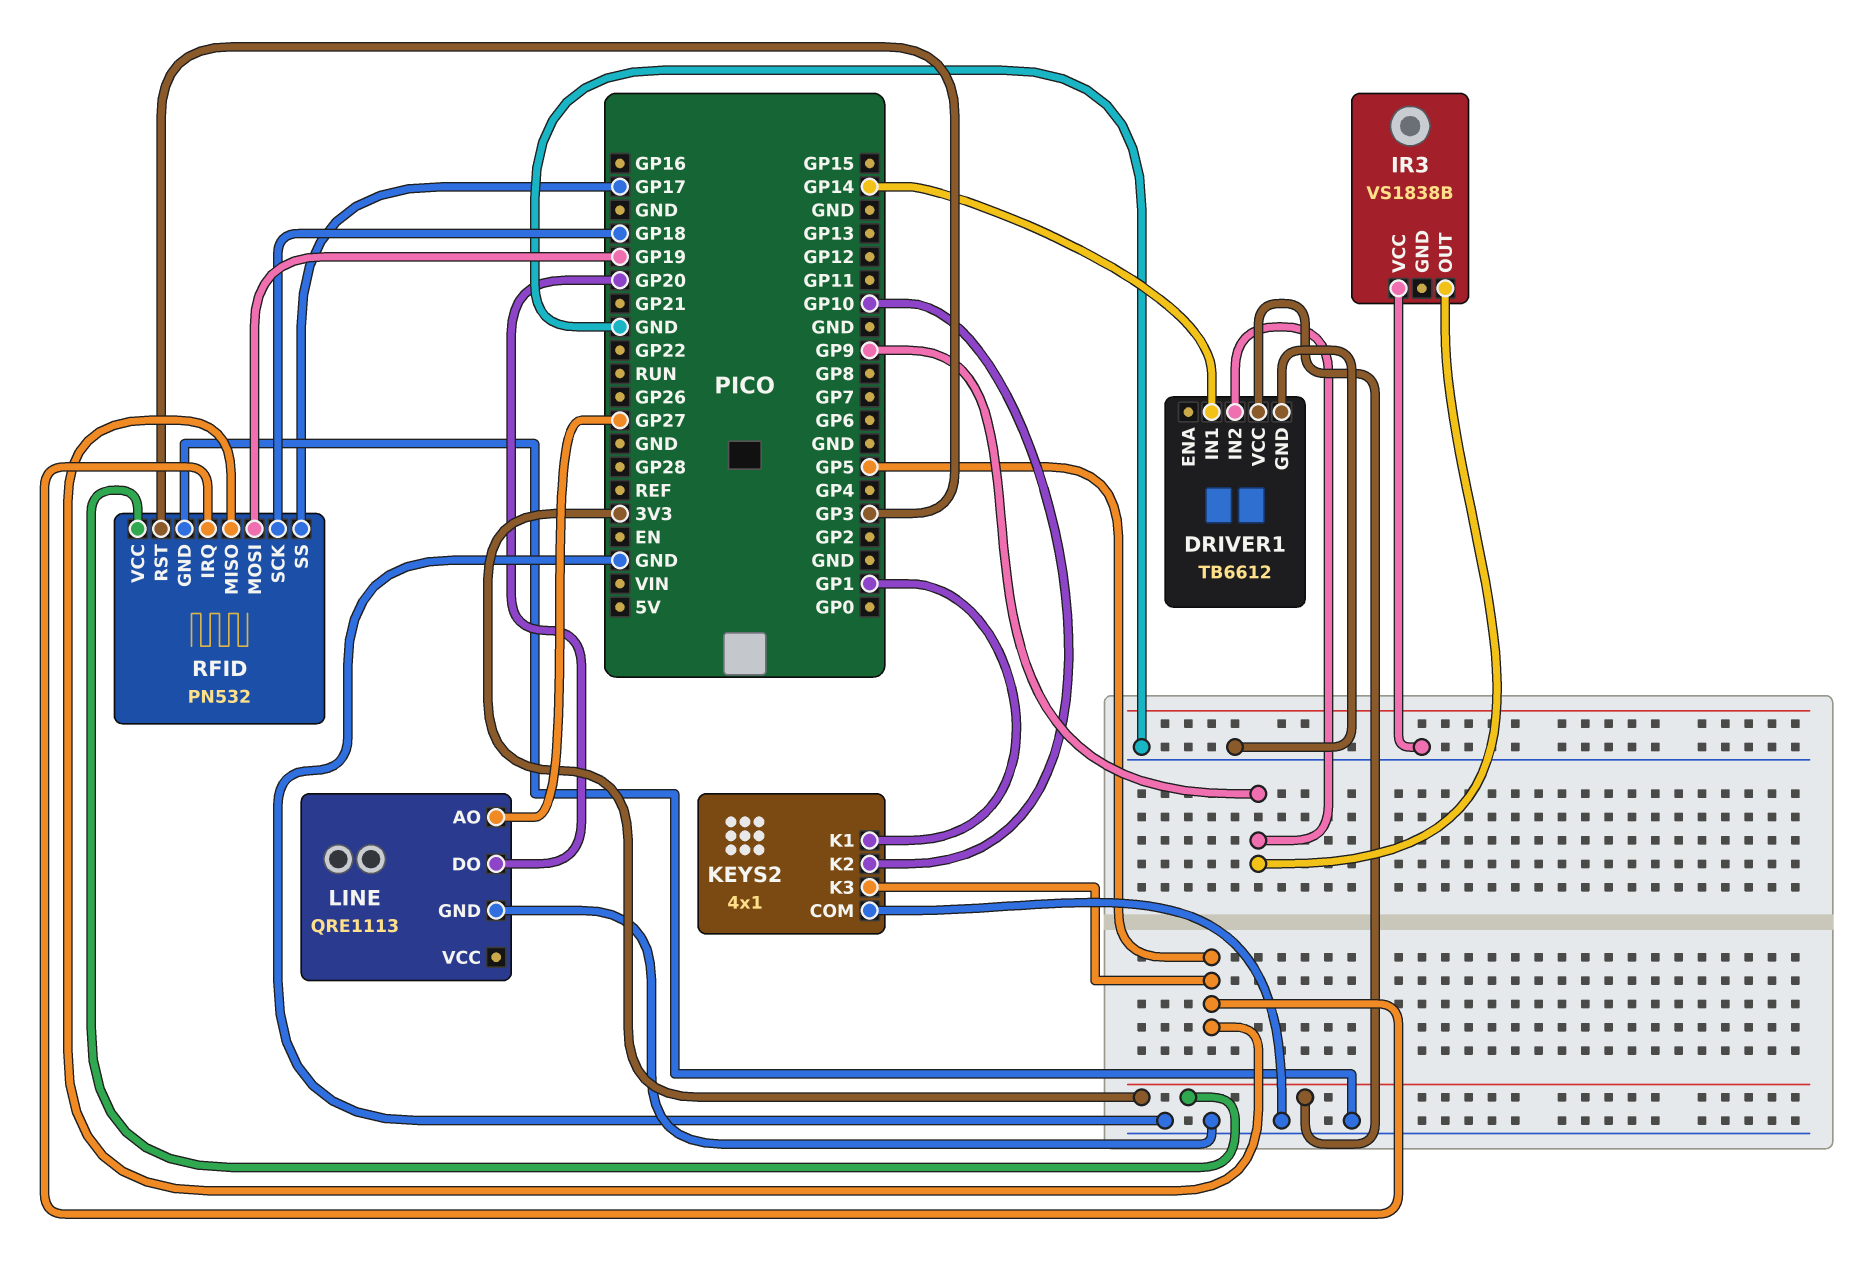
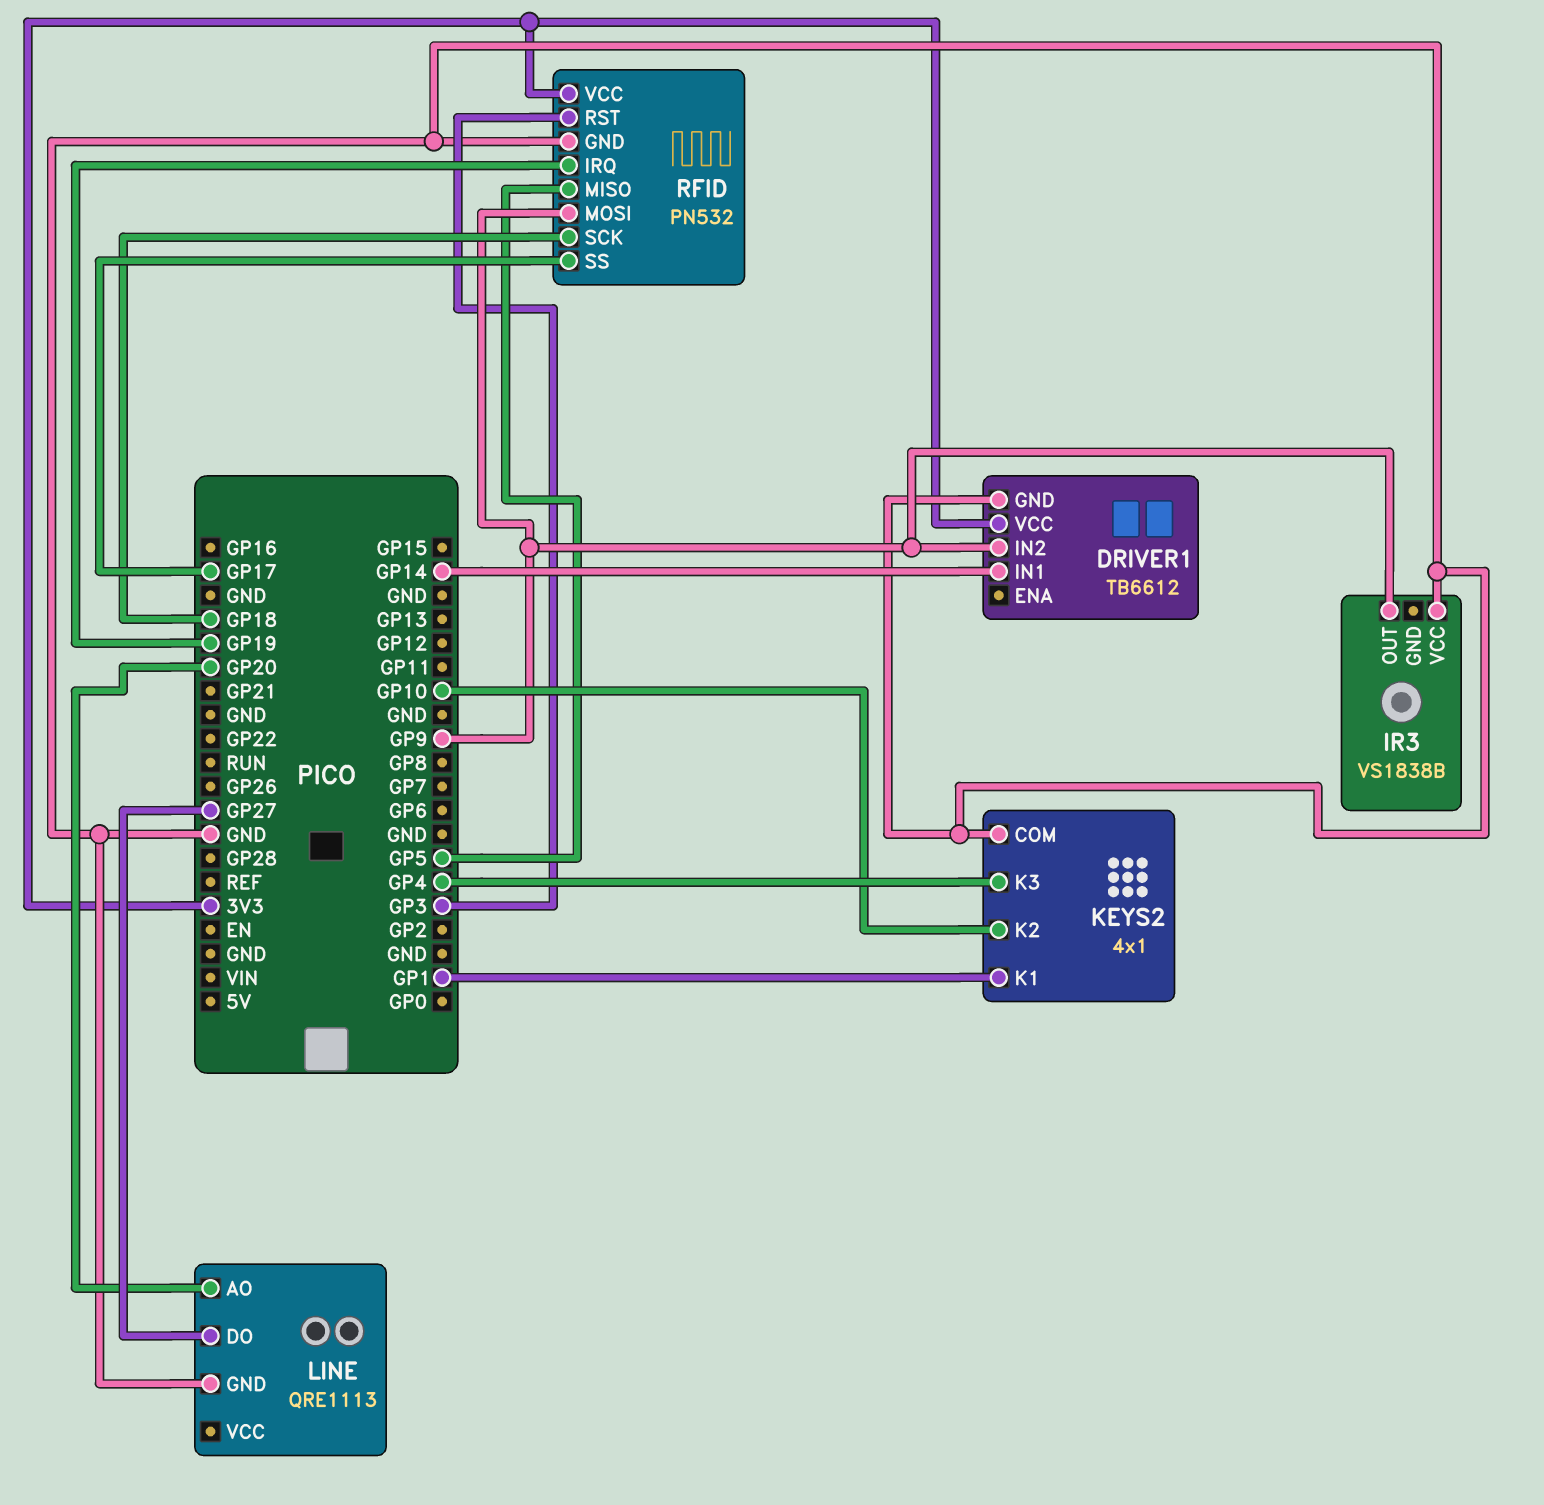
KEYS2 pin K3: GP5 -> GP4
LINE pin AO: GP27 -> GP20
LINE pin DO: GP20 -> GP27
RFID pin IRQ: GP5 -> GP19
RFID pin MOSI: GP19 -> GP9

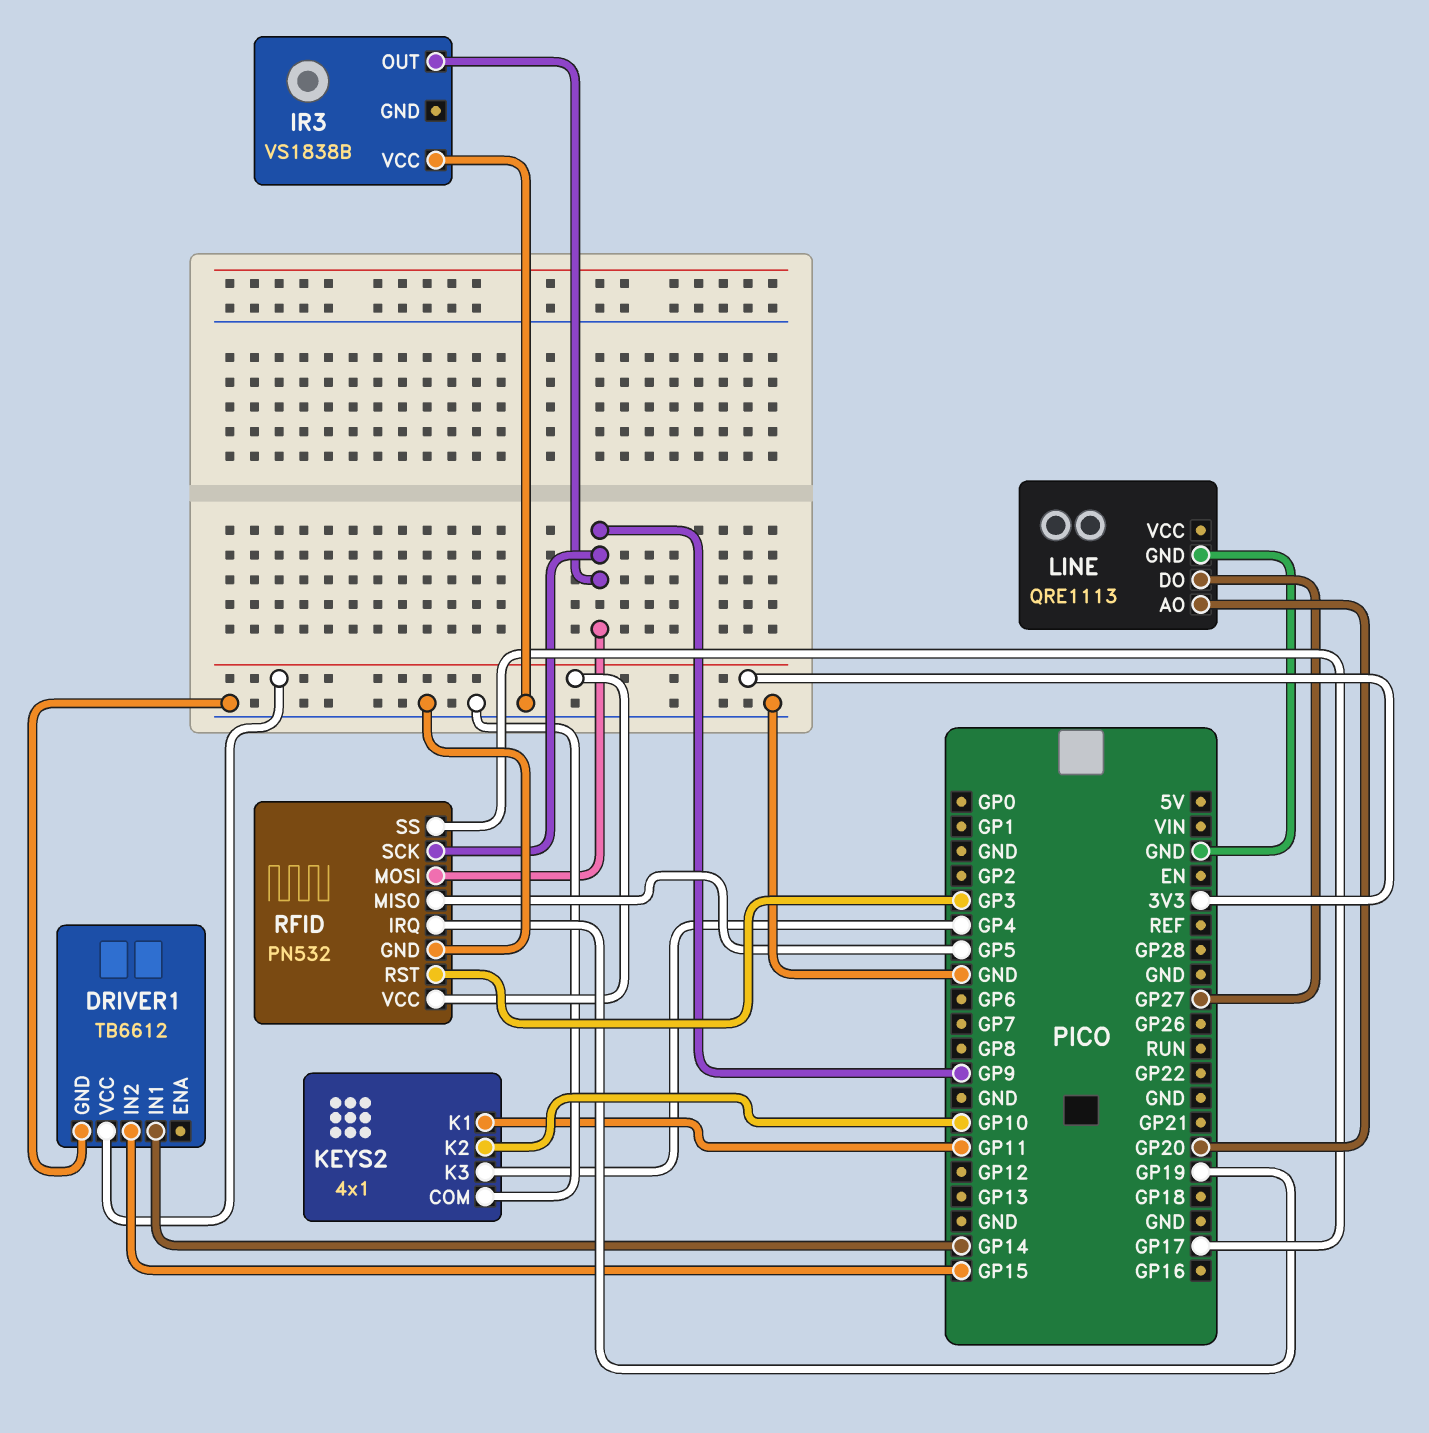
DRIVER1 pin IN2: GP9 -> GP15
KEYS2 pin K1: GP1 -> GP11
RFID pin SCK: GP18 -> GP9

